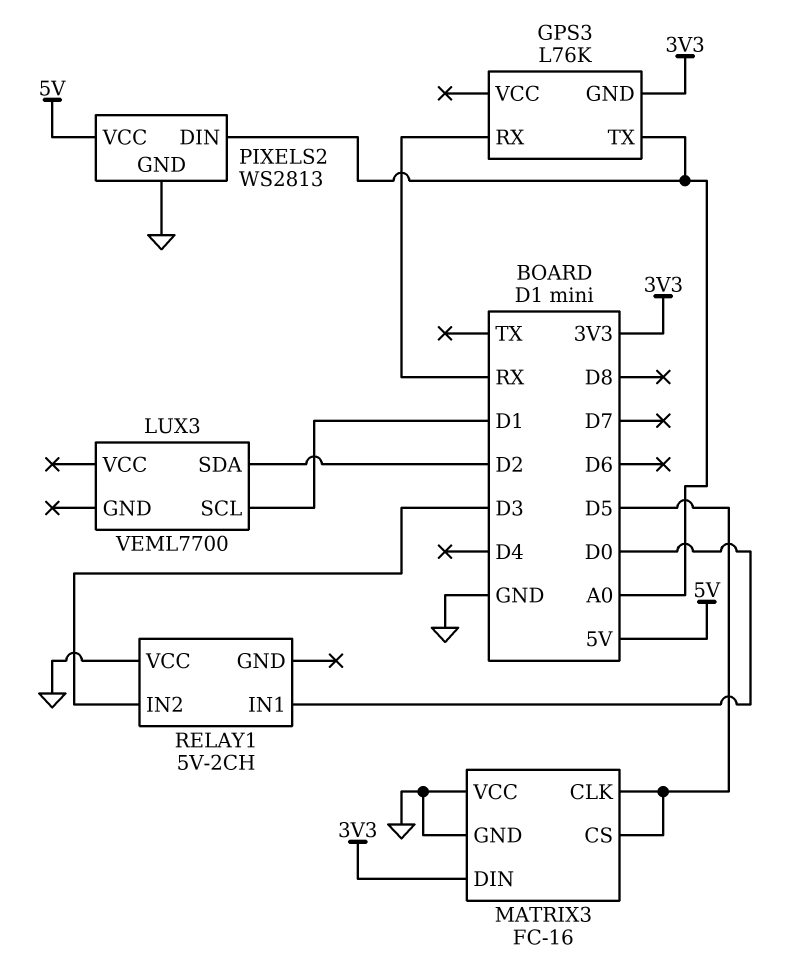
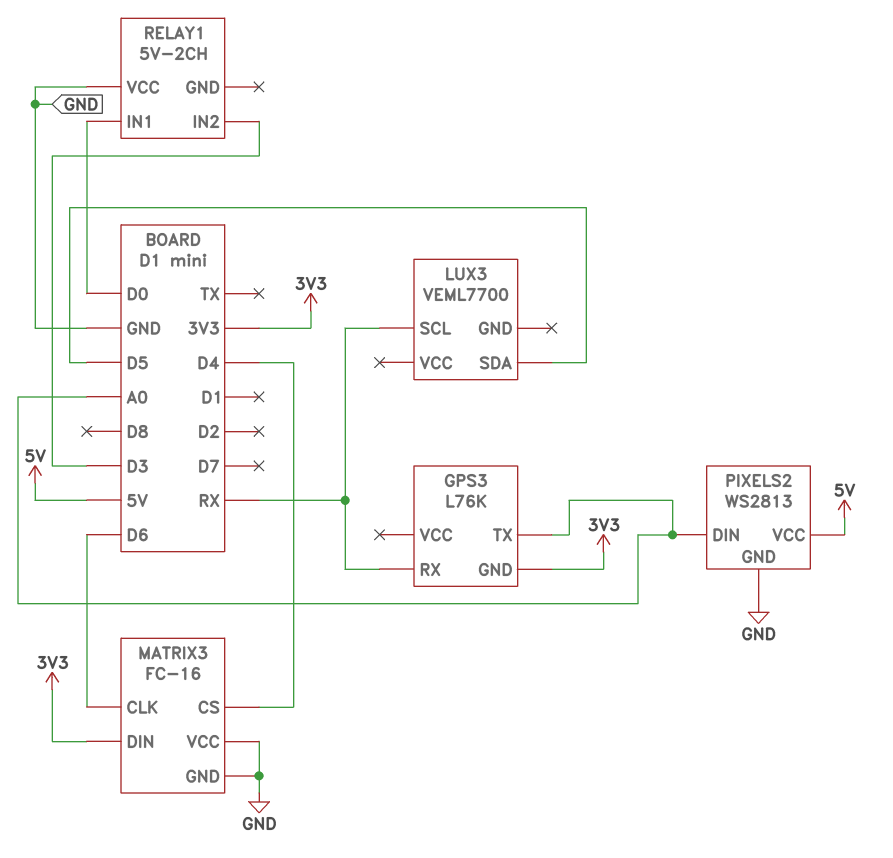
LUX3 pin SCL: D1 -> RX
LUX3 pin SDA: D2 -> D5
MATRIX3 pin CLK: D5 -> D6
MATRIX3 pin CS: D5 -> D4

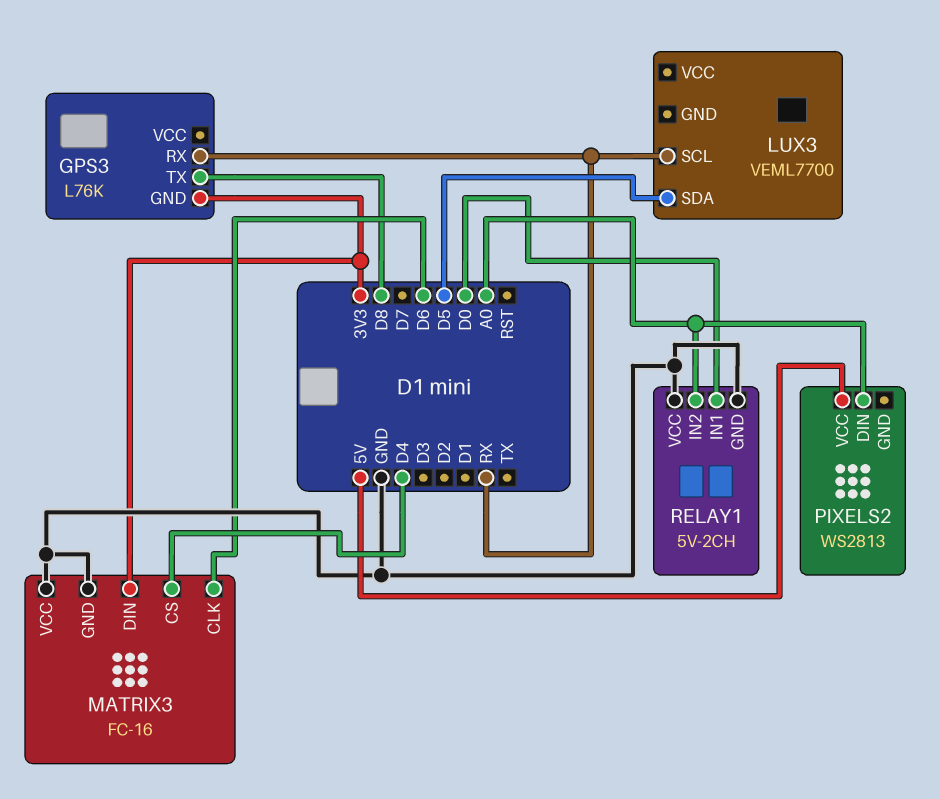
GPS3 pin TX: A0 -> D8
PIXELS2 pin GND: GND -> none
RELAY1 pin GND: none -> GND
RELAY1 pin IN2: D3 -> A0

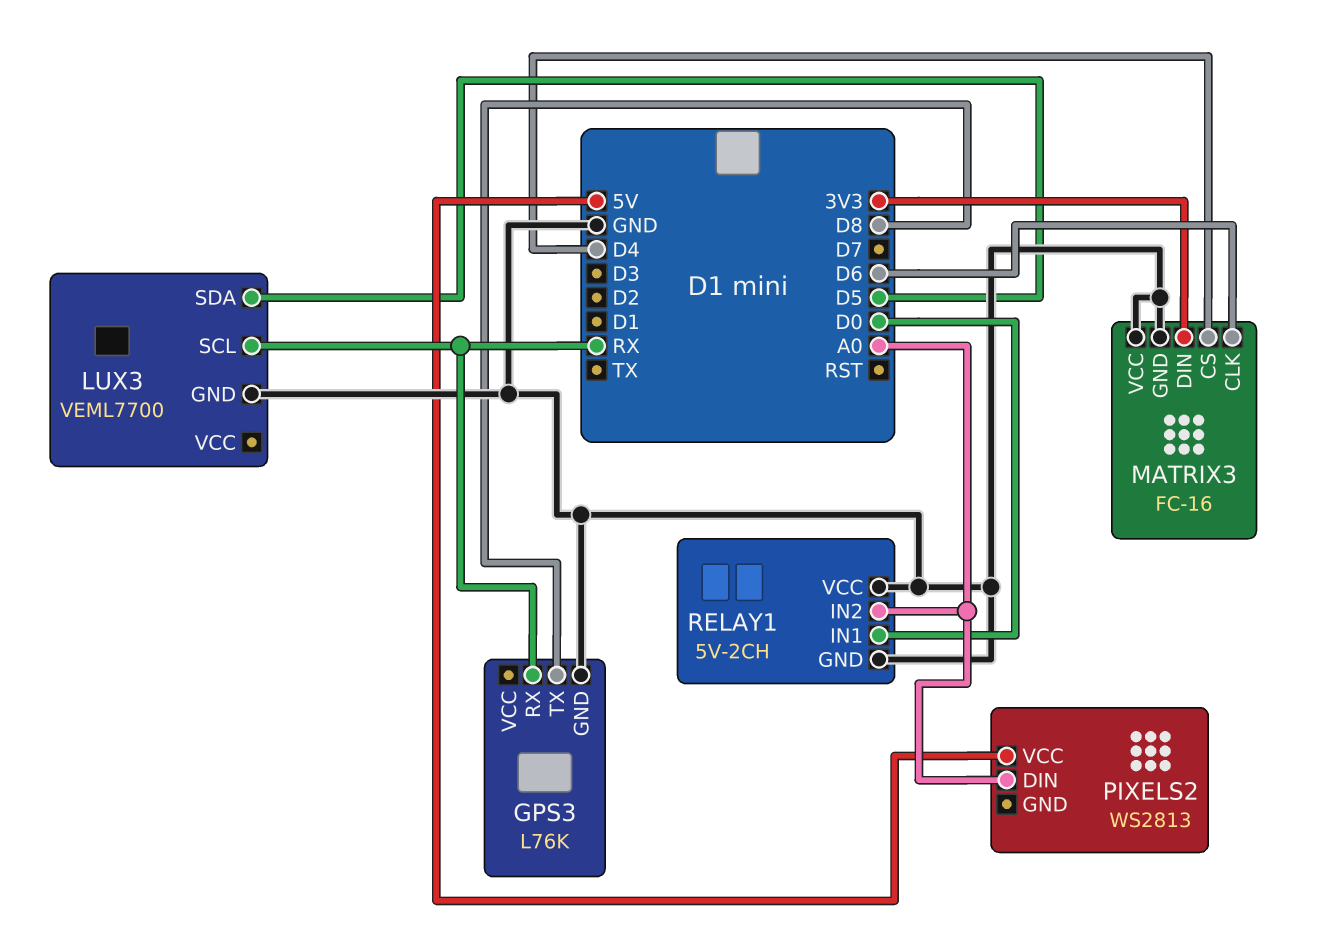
GPS3 pin GND: 3V3 -> GND
LUX3 pin GND: none -> GND

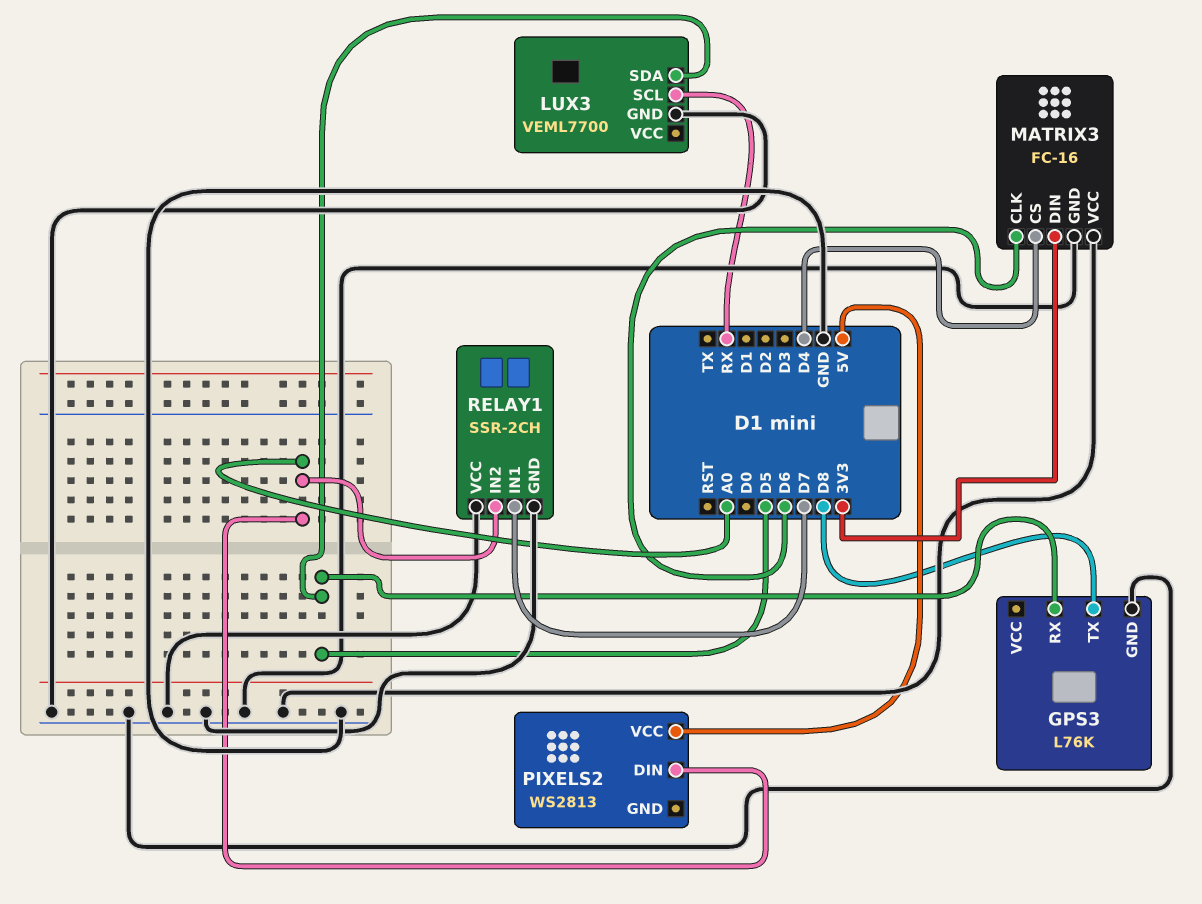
GPS3 pin RX: RX -> D5
RELAY1: 5V-2CH -> SSR-2CH
RELAY1 pin IN1: D0 -> D7

